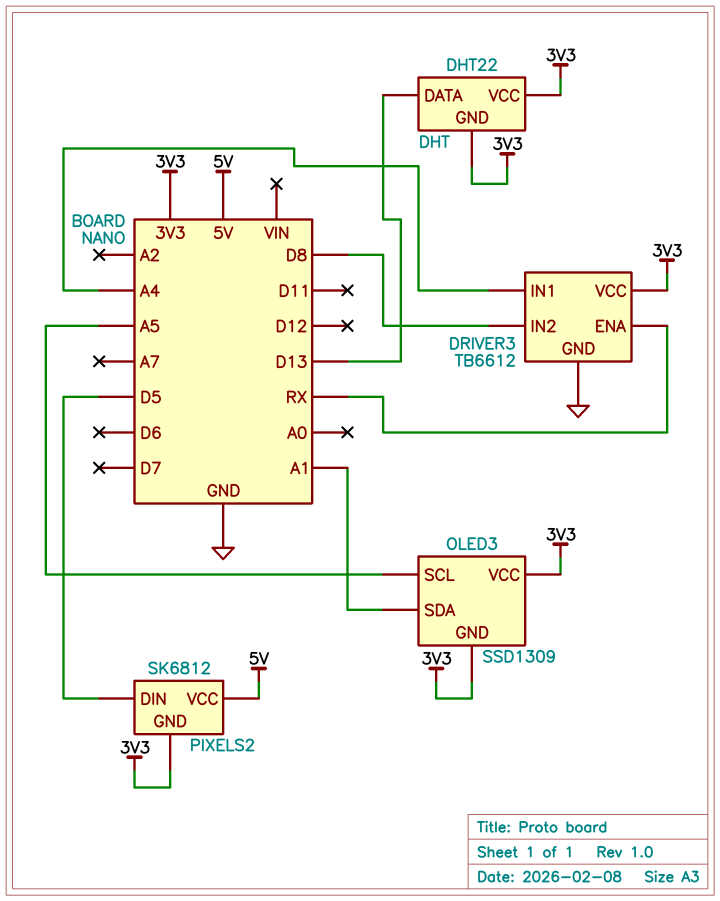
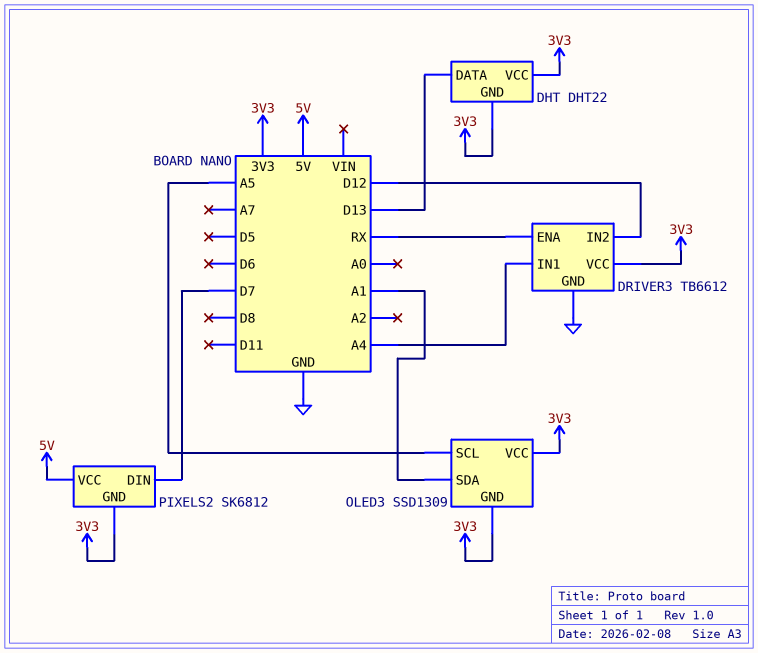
DRIVER3 pin IN2: D8 -> D12
PIXELS2 pin DIN: D5 -> D7

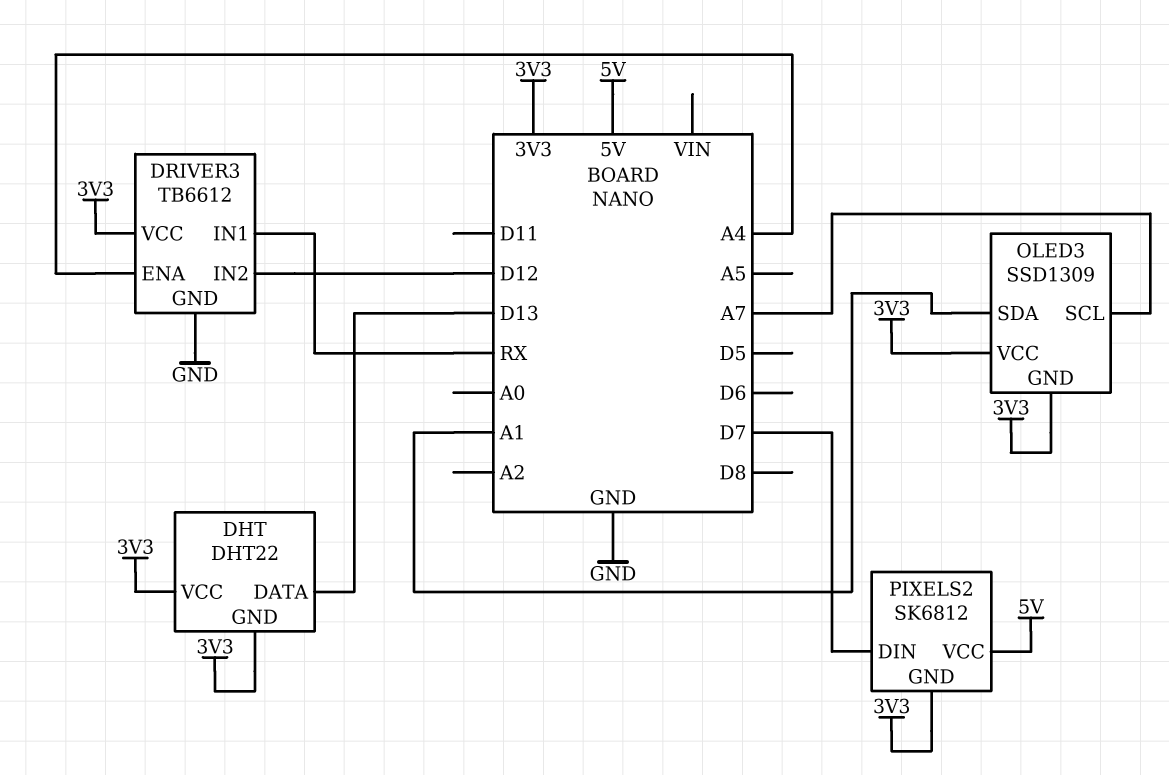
DRIVER3 pin ENA: RX -> A4
DRIVER3 pin IN1: A4 -> RX
OLED3 pin SCL: A5 -> A7

